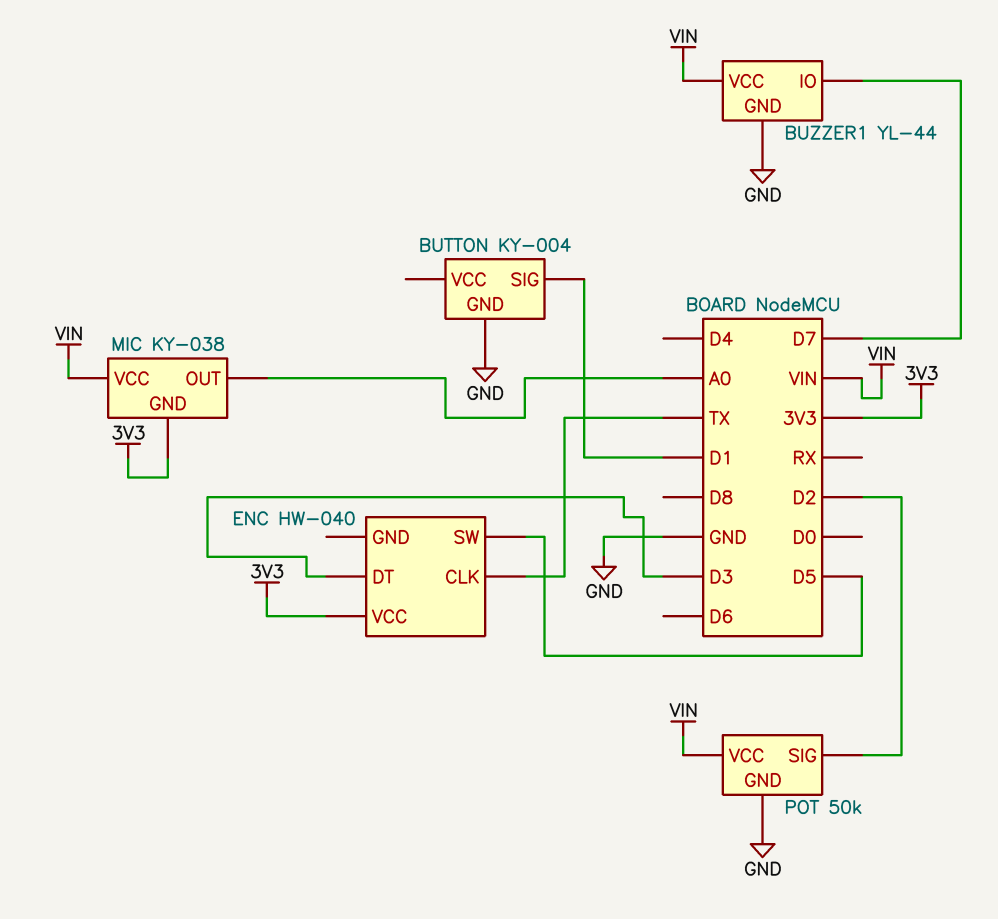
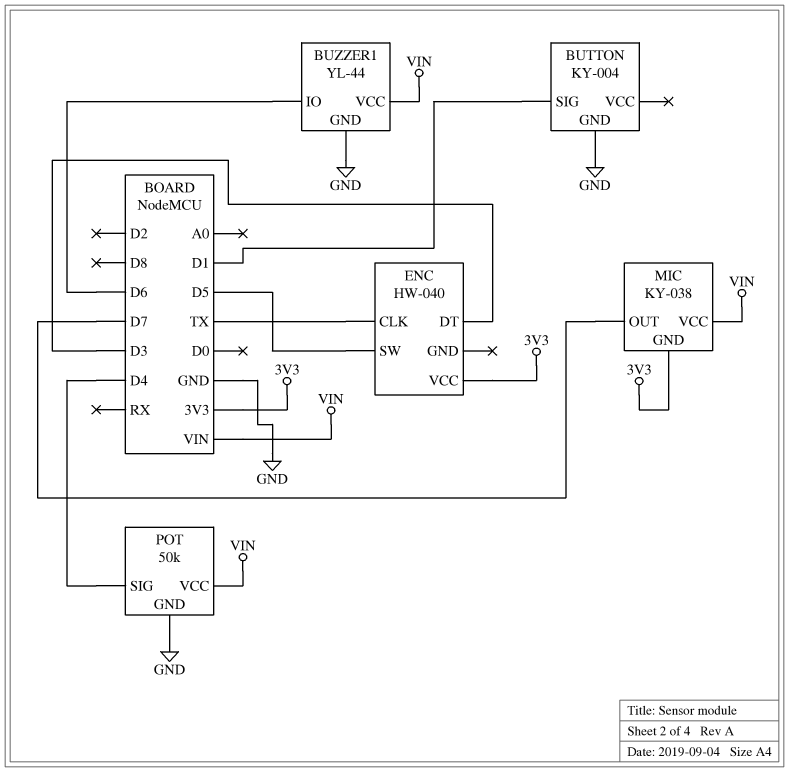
BUZZER1 pin IO: D7 -> D6
MIC pin OUT: A0 -> D7
POT pin SIG: D2 -> D4

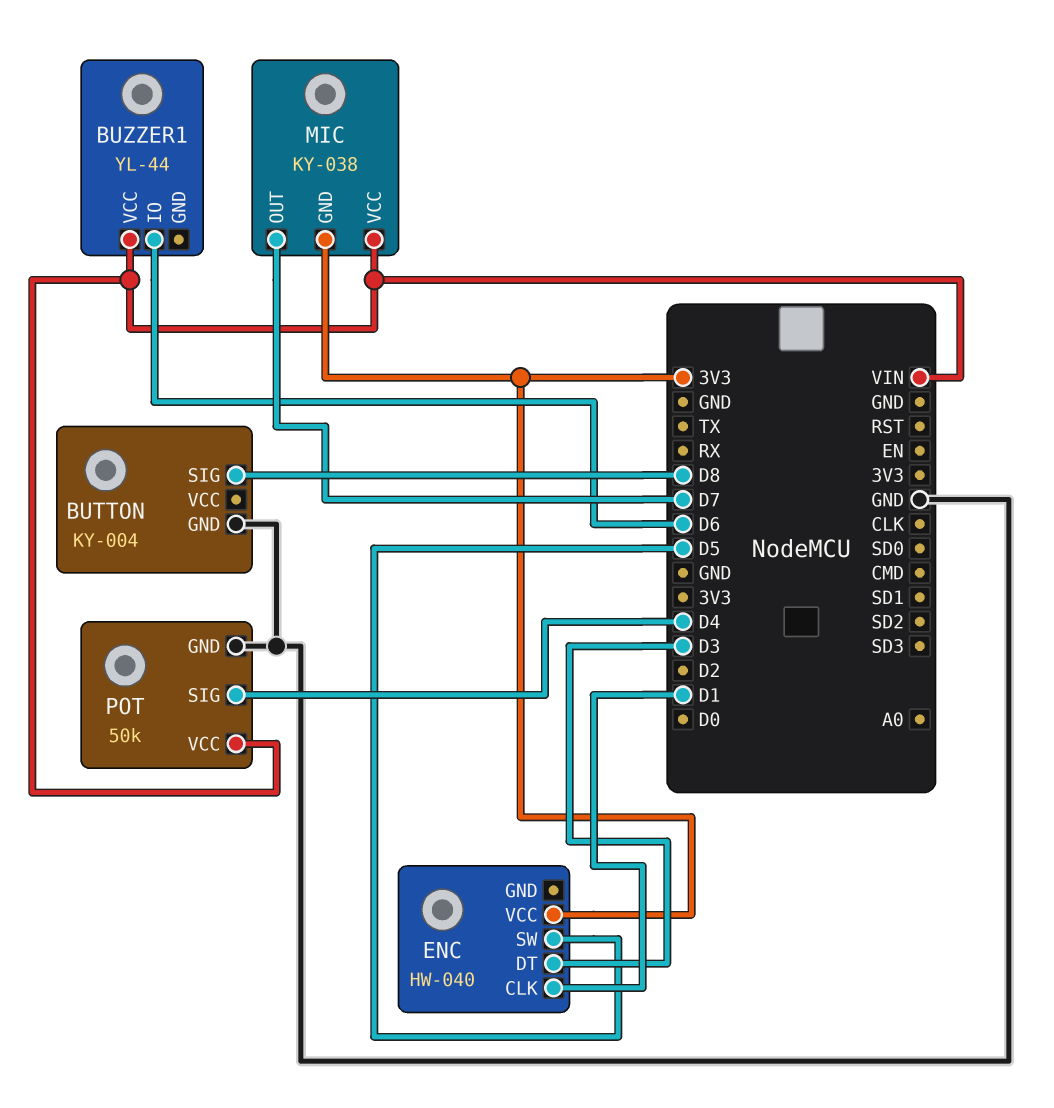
BUTTON pin SIG: D1 -> D8
BUZZER1 pin GND: GND -> none
ENC pin CLK: TX -> D1

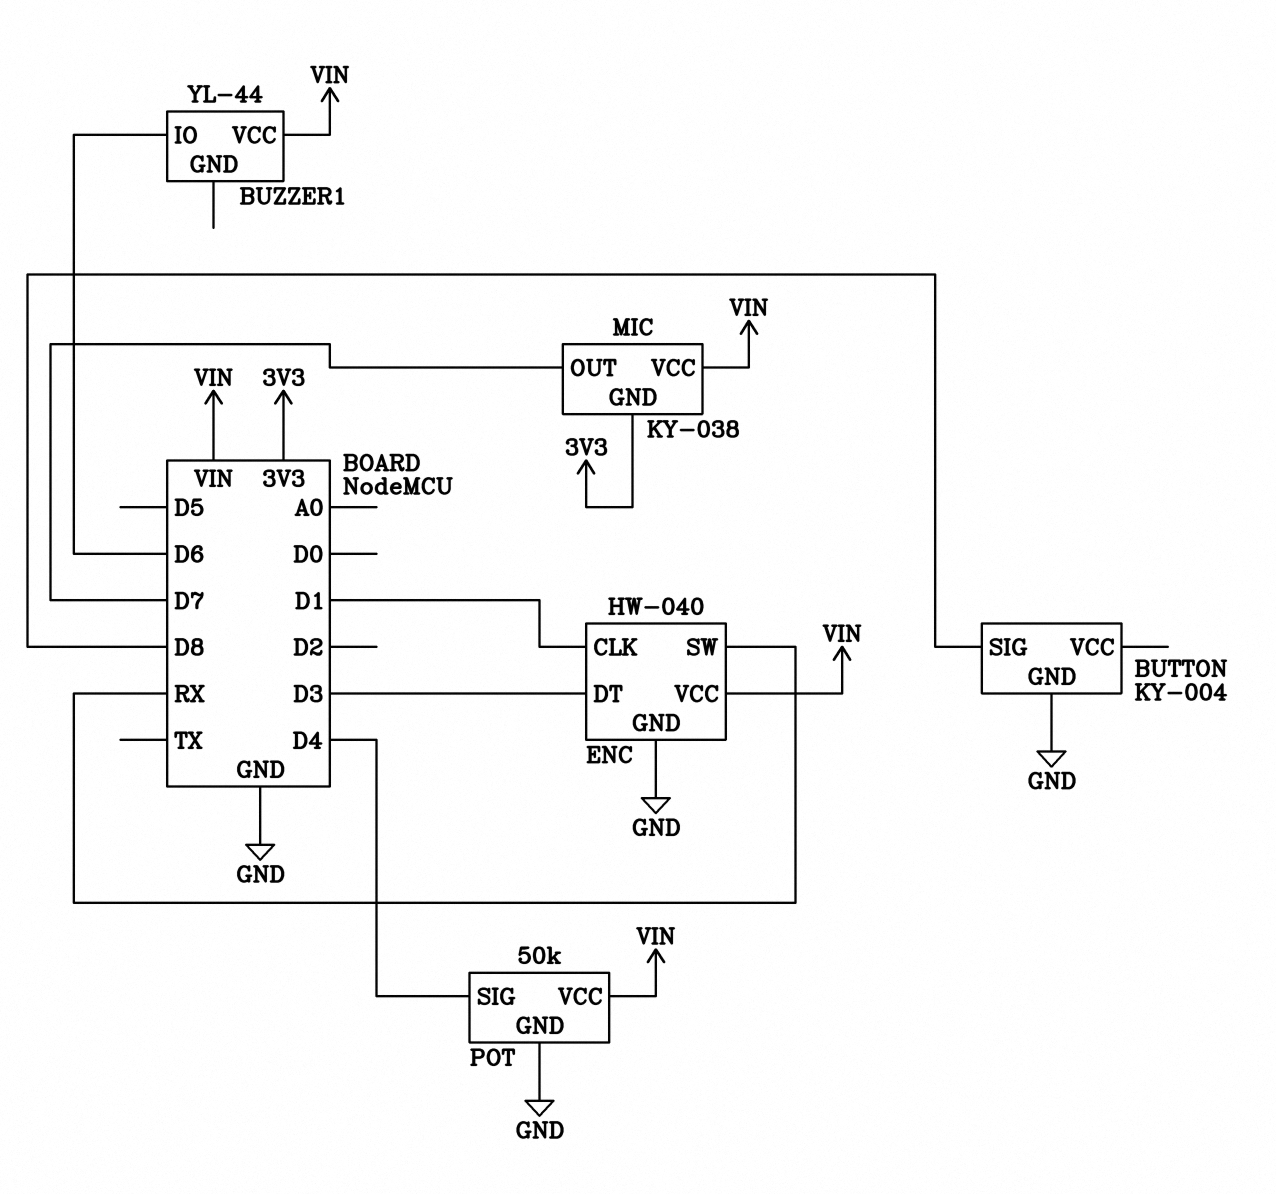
ENC pin GND: none -> GND
ENC pin SW: D5 -> RX
ENC pin VCC: 3V3 -> VIN

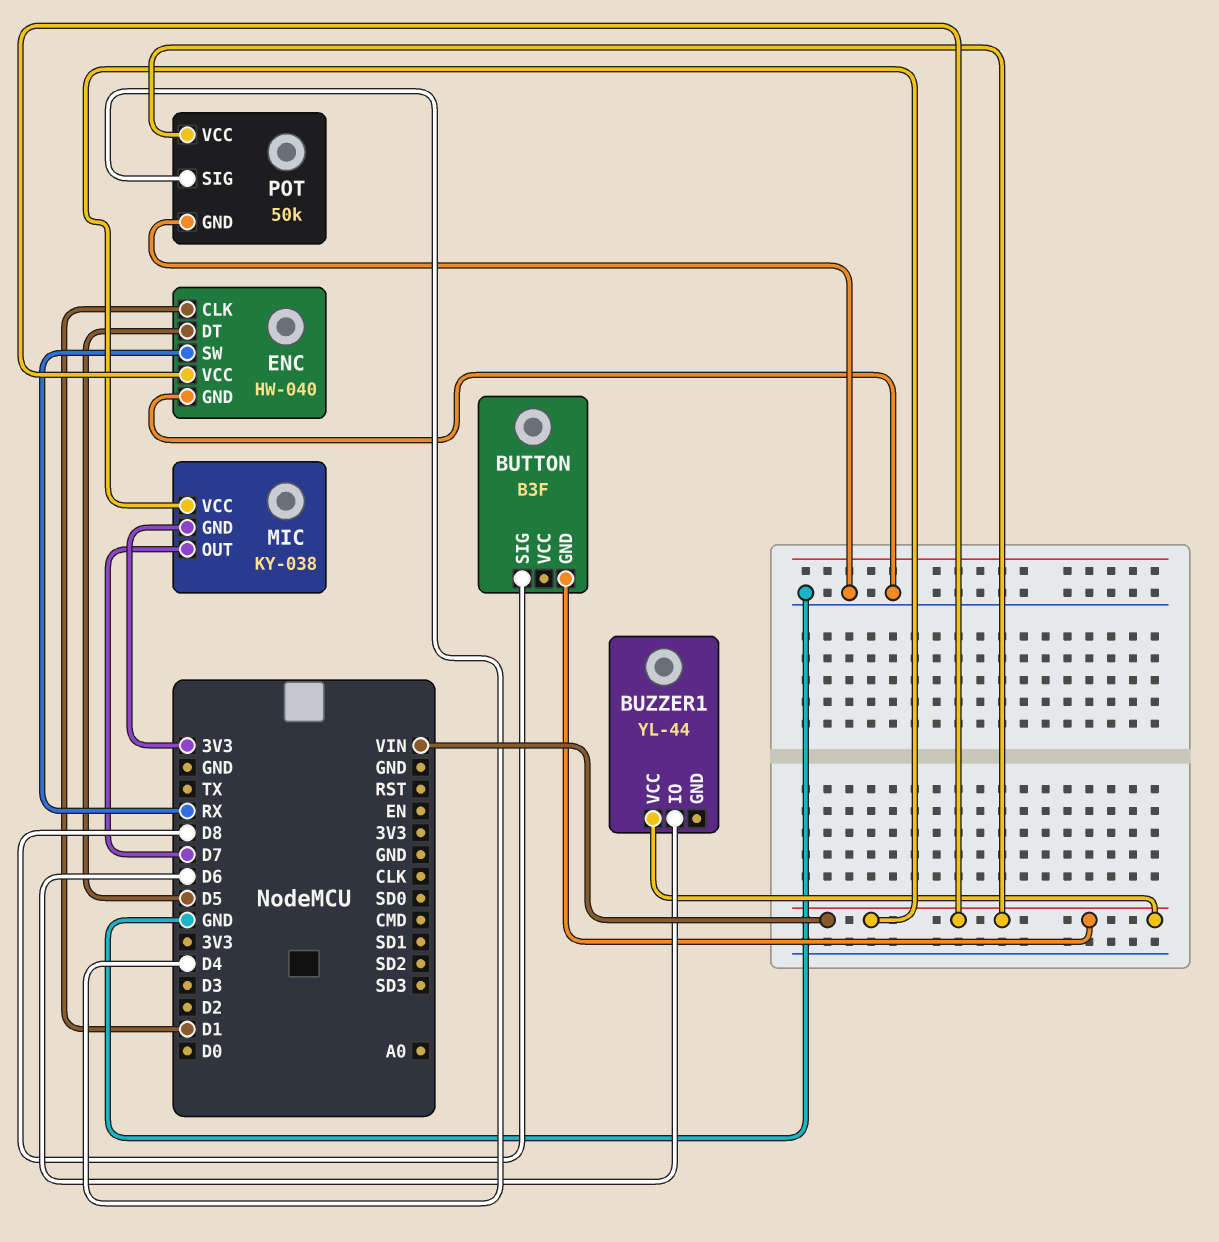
BUTTON: KY-004 -> B3F
BUTTON pin GND: GND -> VIN
ENC pin DT: D3 -> D5

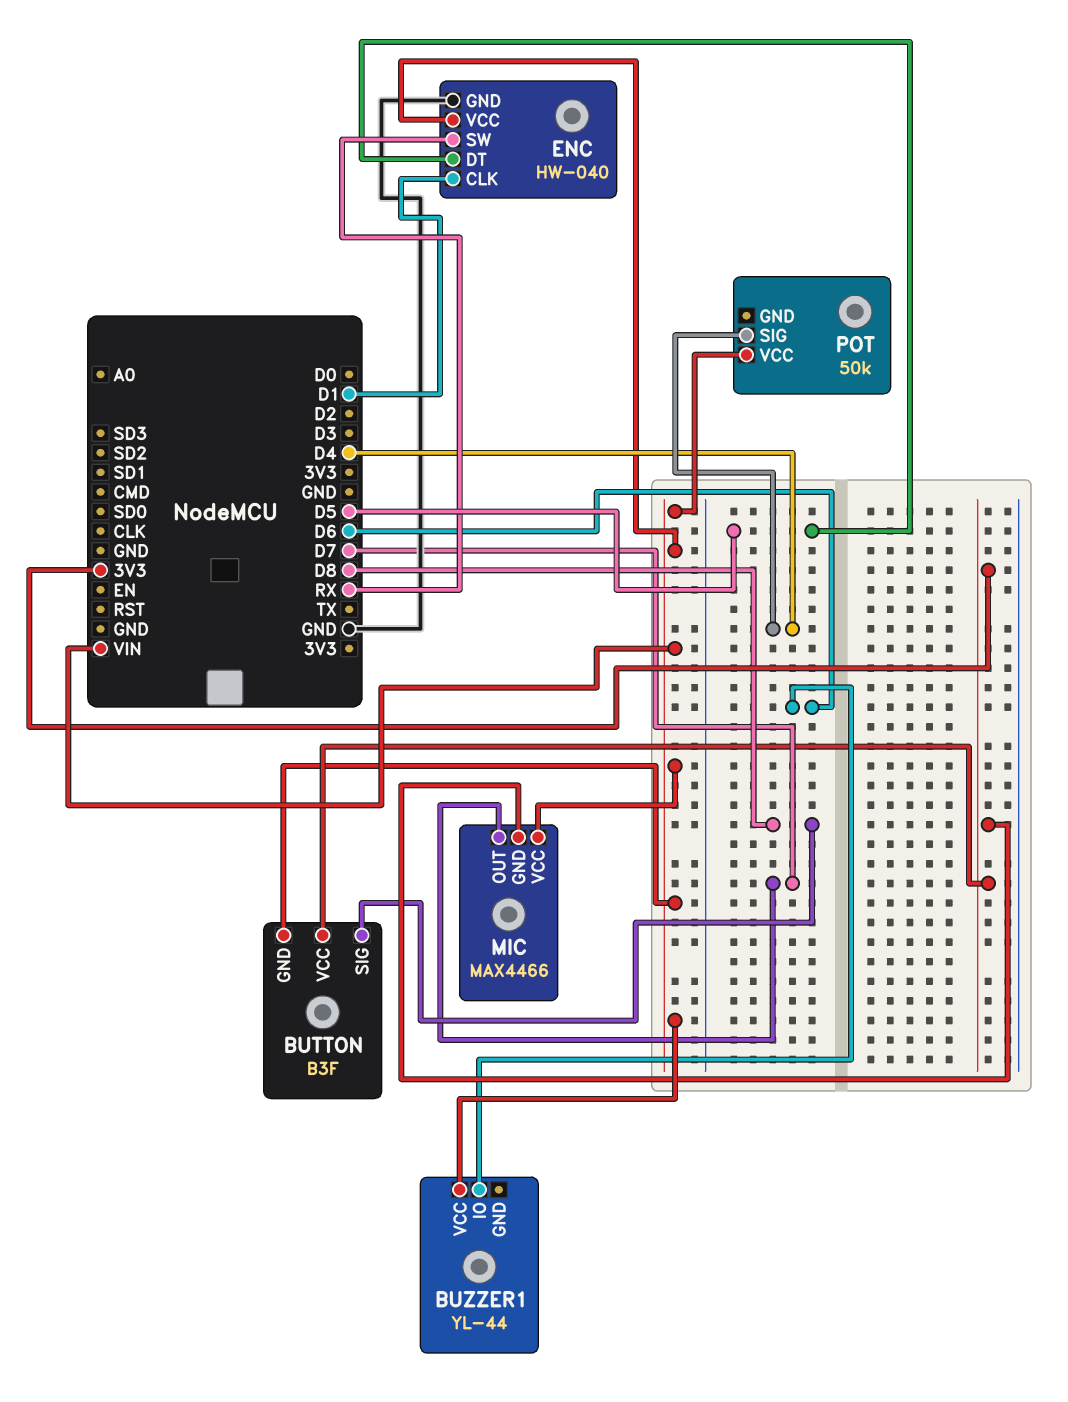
BUTTON pin VCC: none -> 3V3
MIC: KY-038 -> MAX4466
POT pin GND: GND -> none

